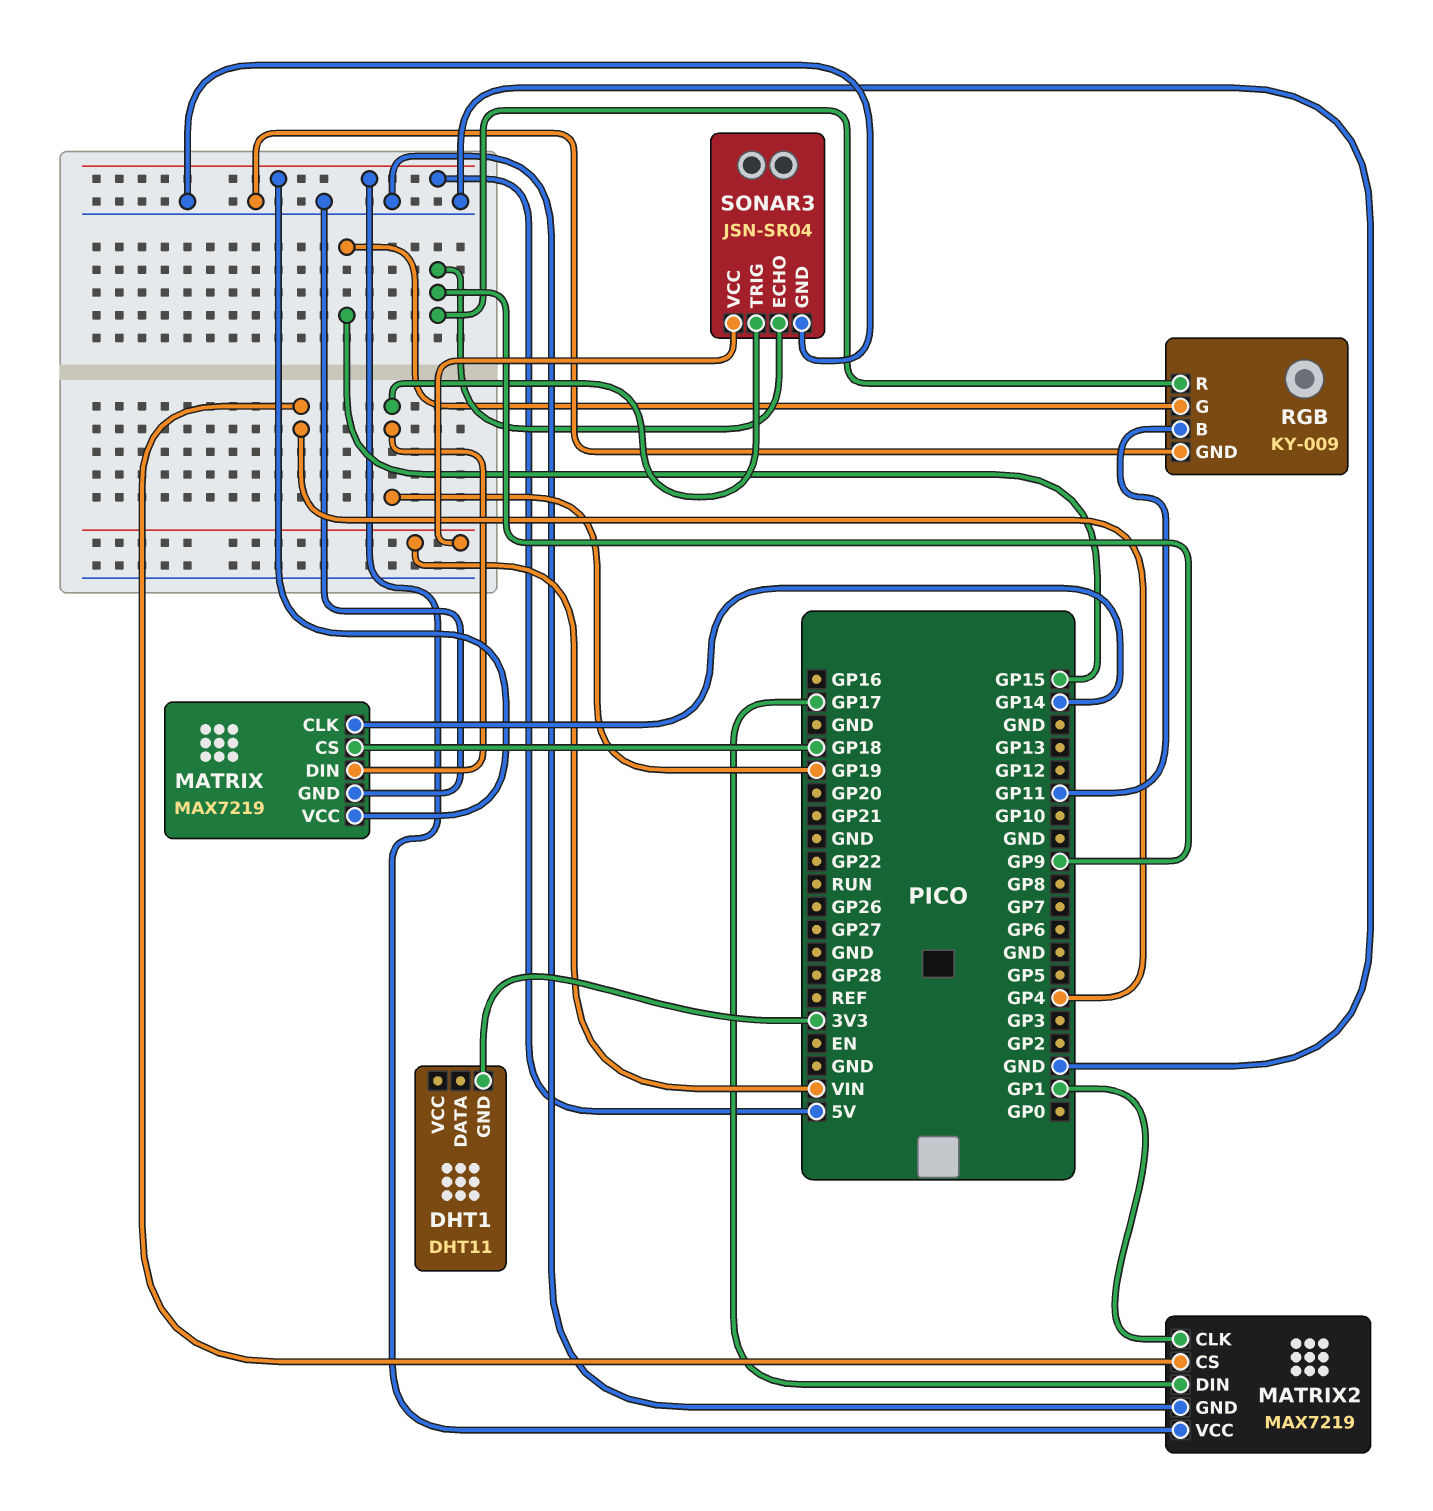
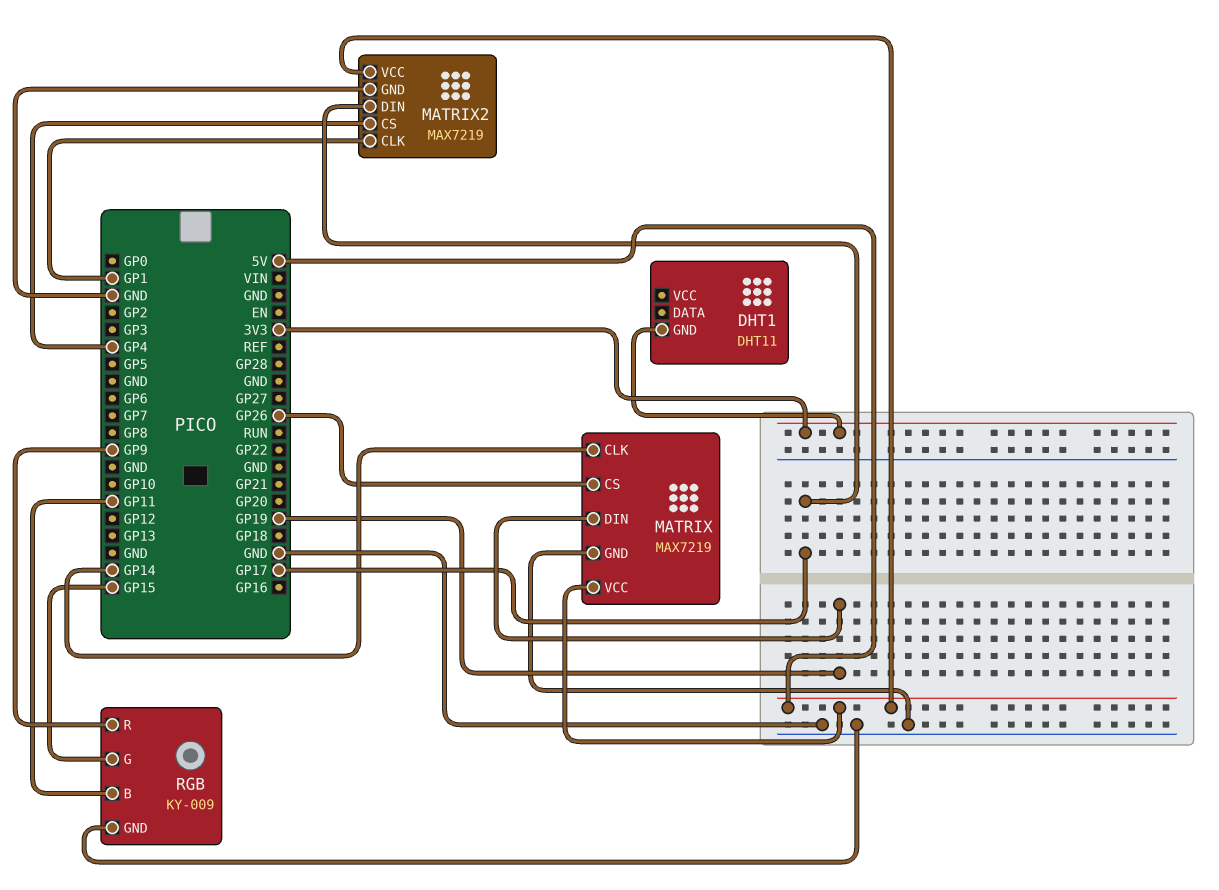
MATRIX pin CS: GP18 -> GP26
SONAR3: JSN-SR04 -> none
SONAR3 pin ECHO: GP9 -> none
SONAR3 pin GND: GND -> none
SONAR3 pin TRIG: GP19 -> none
SONAR3 pin VCC: VIN -> none

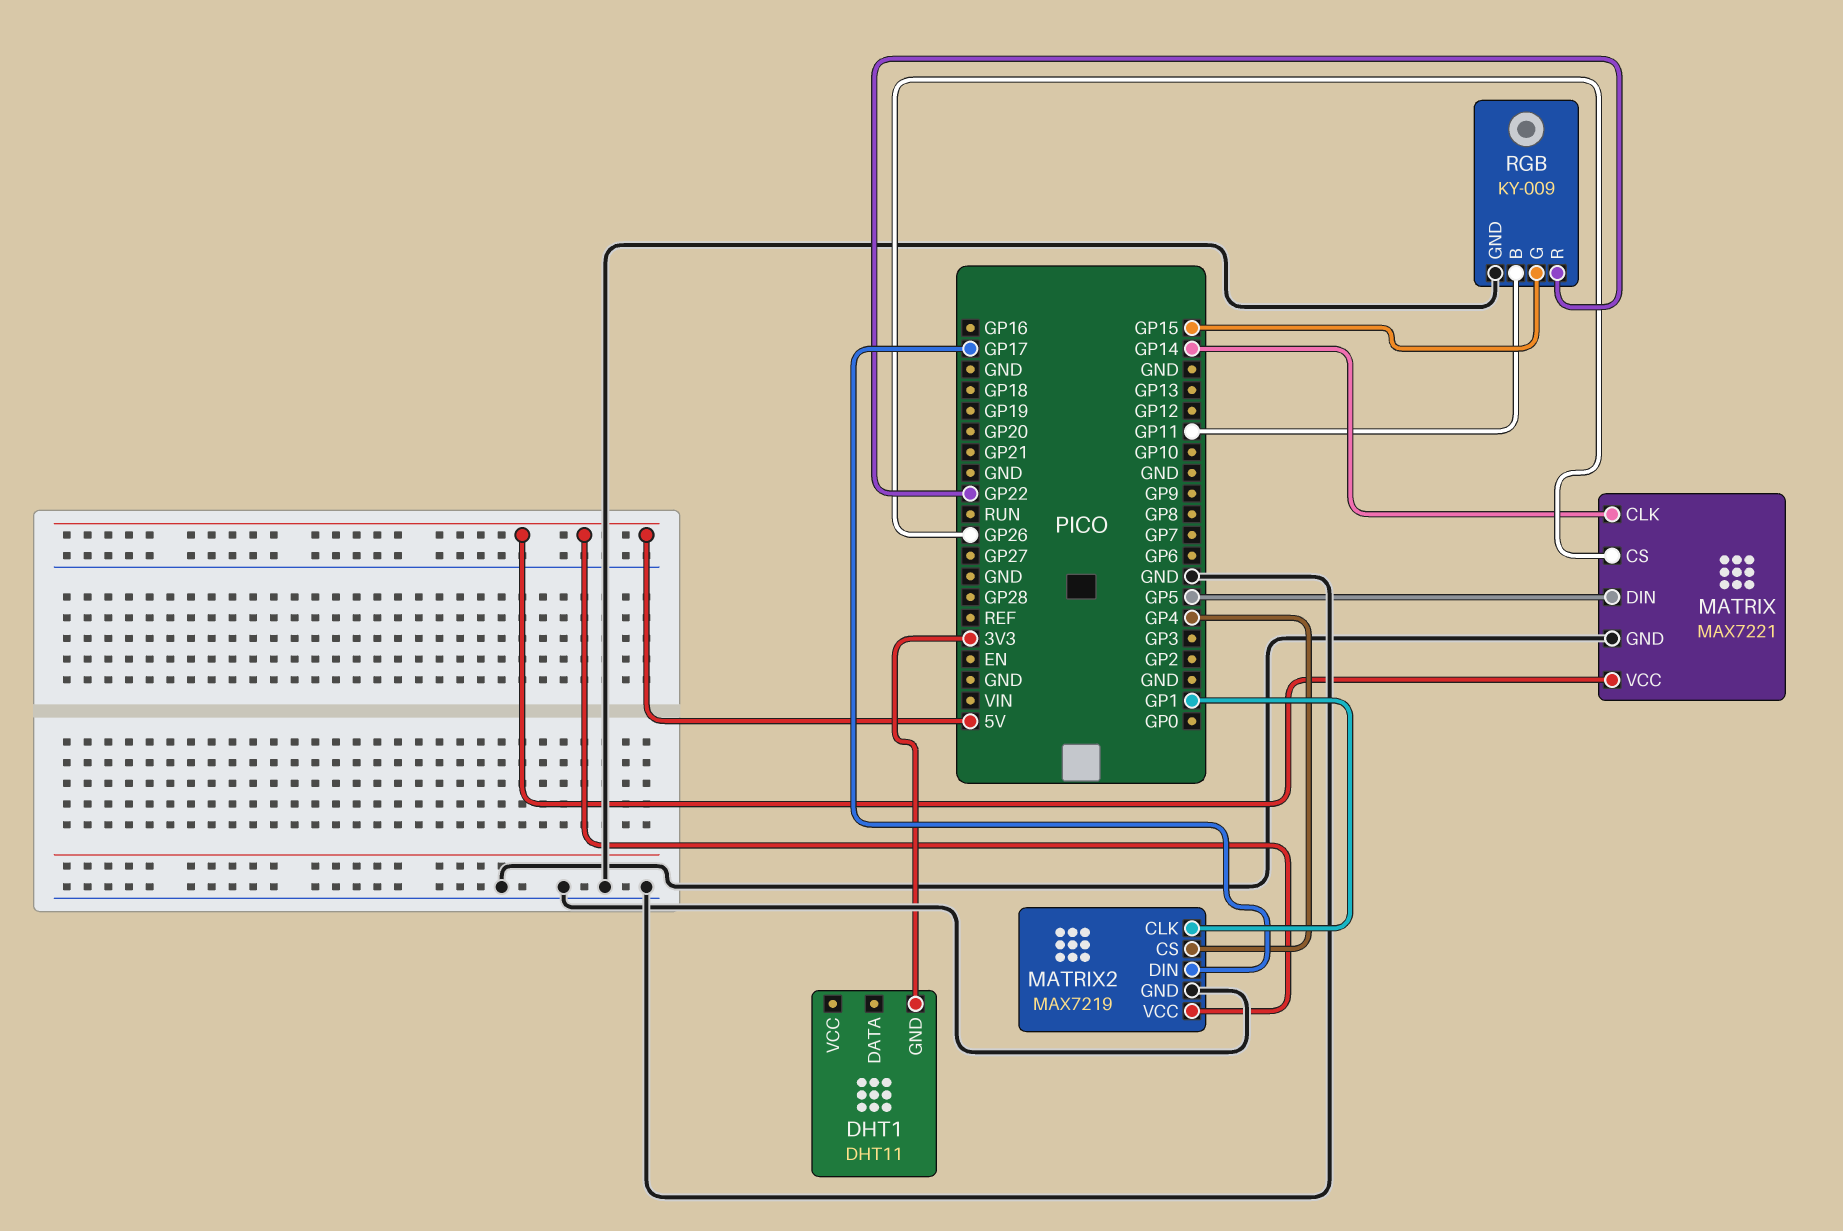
MATRIX: MAX7219 -> MAX7221
MATRIX pin DIN: GP19 -> GP5
RGB pin R: GP9 -> GP22

